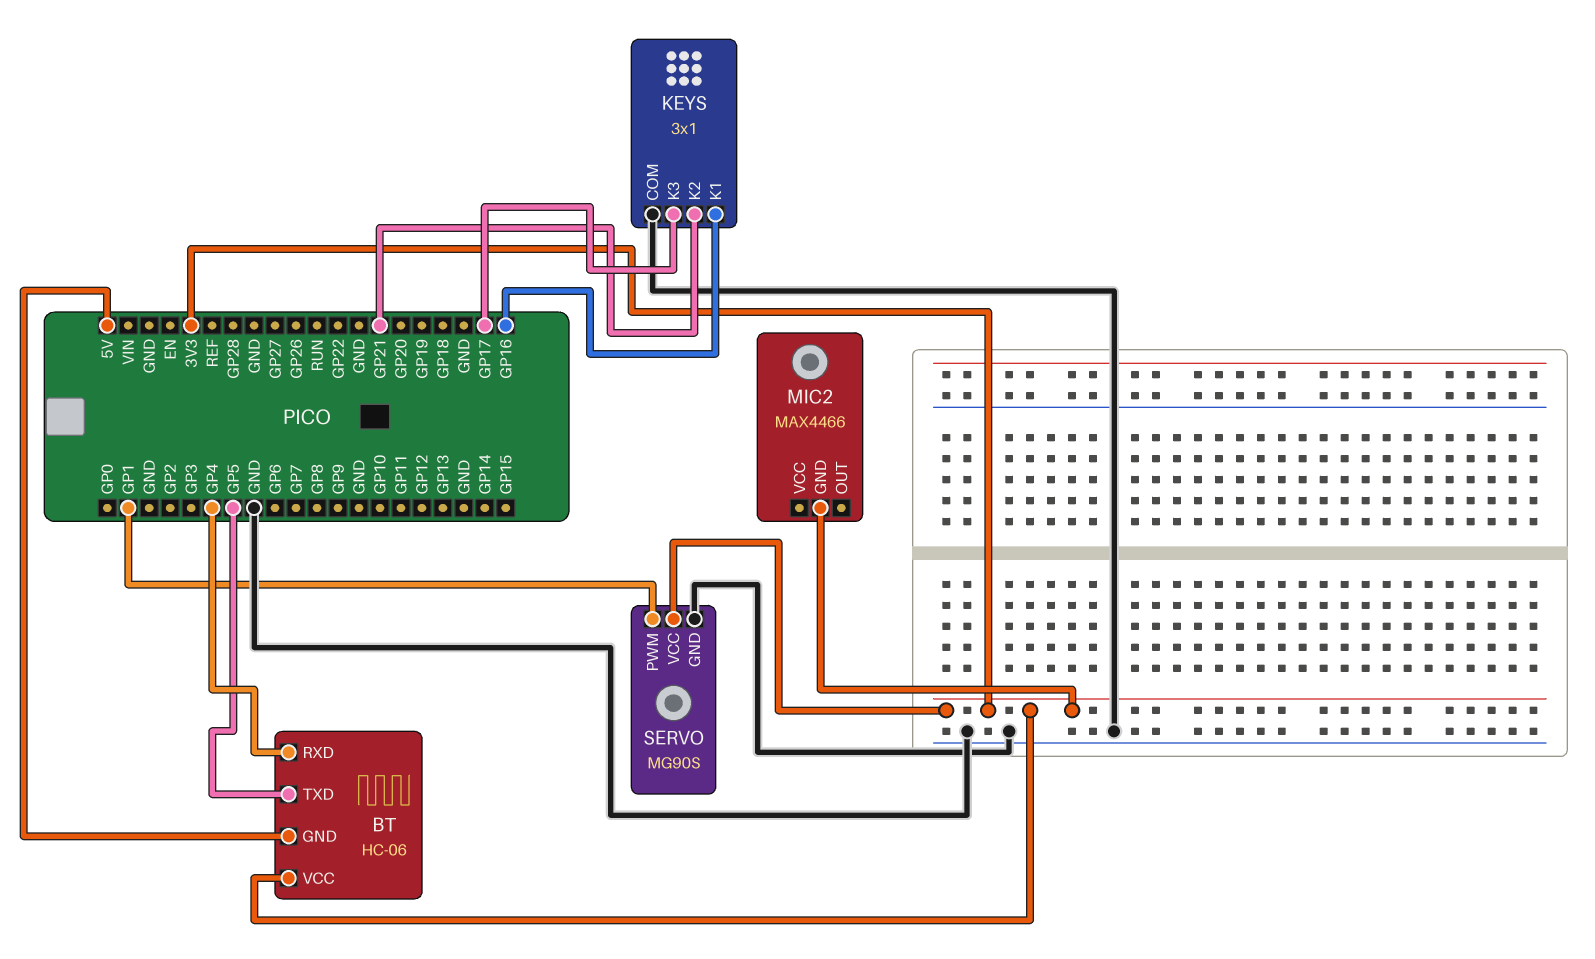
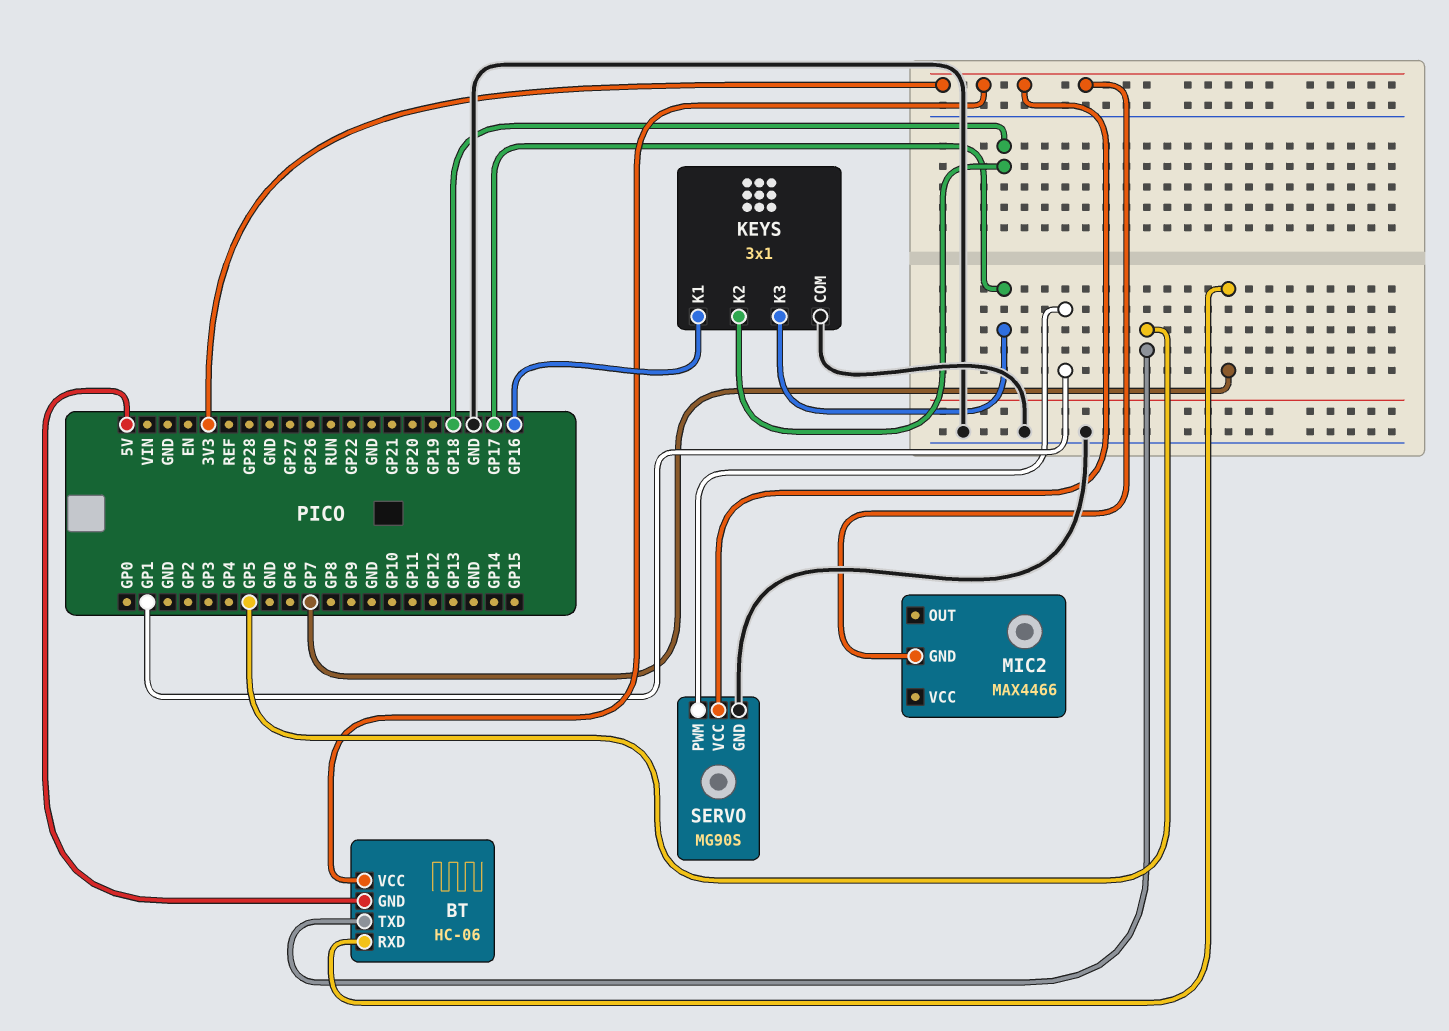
BT pin RXD: GP4 -> GP7
KEYS pin K2: GP21 -> GP18

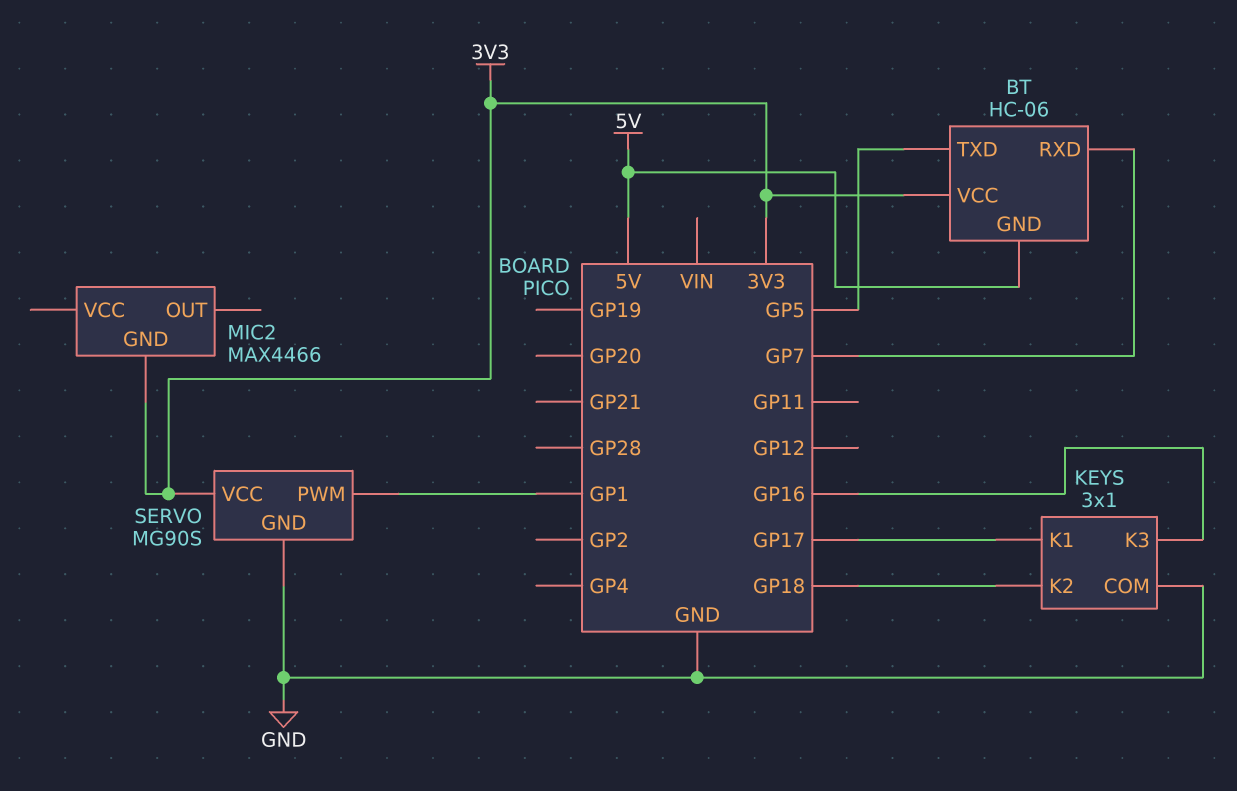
KEYS pin K1: GP16 -> GP17
KEYS pin K3: GP17 -> GP16

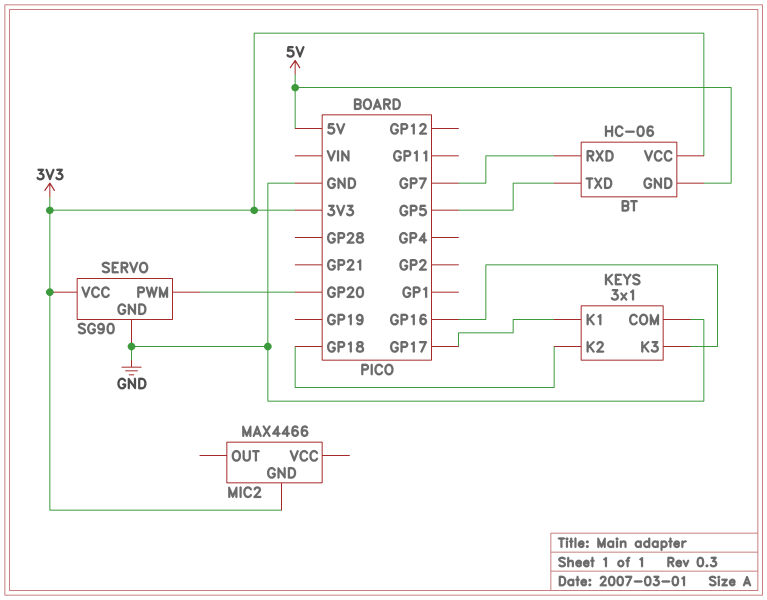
SERVO: MG90S -> SG90
SERVO pin PWM: GP1 -> GP20

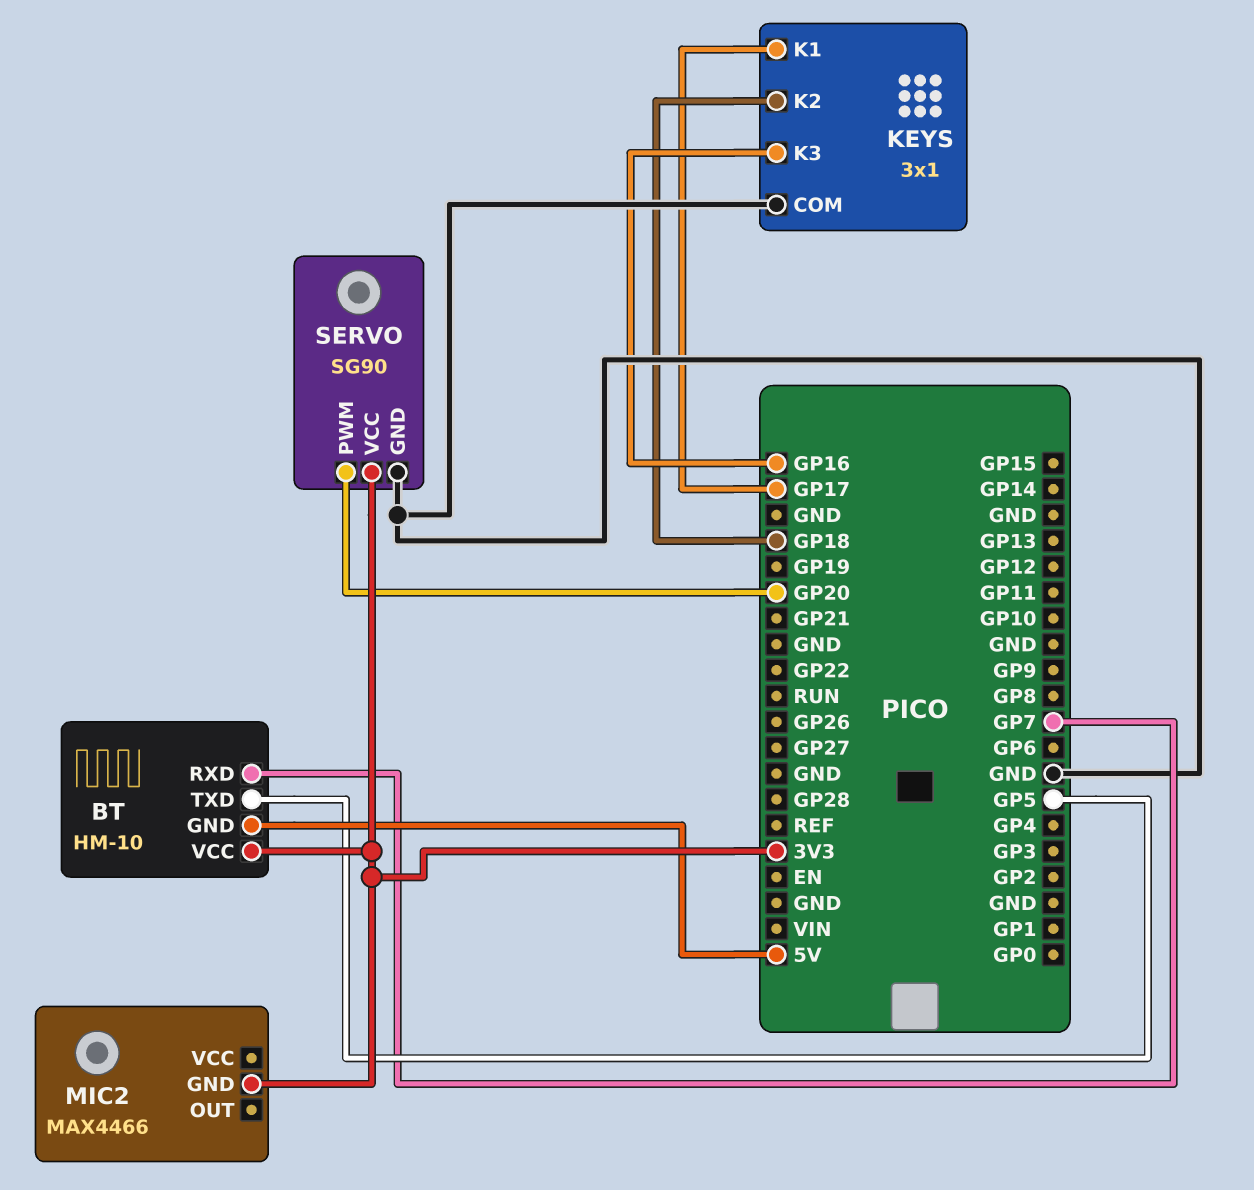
BT: HC-06 -> HM-10

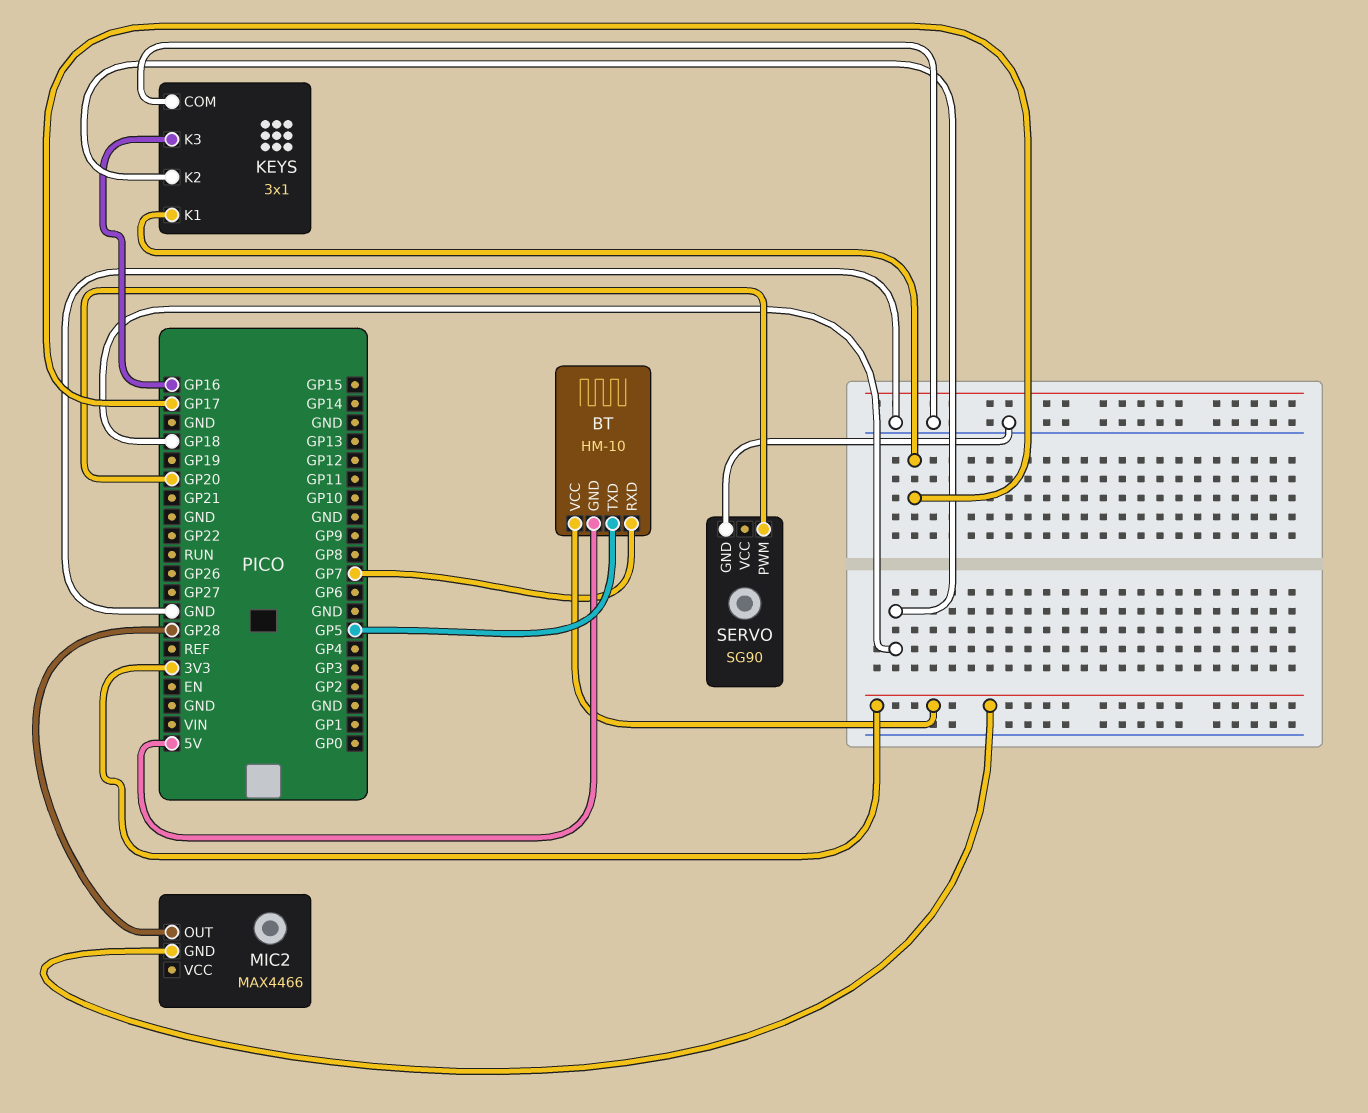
MIC2 pin OUT: none -> GP28
SERVO pin VCC: 3V3 -> none

